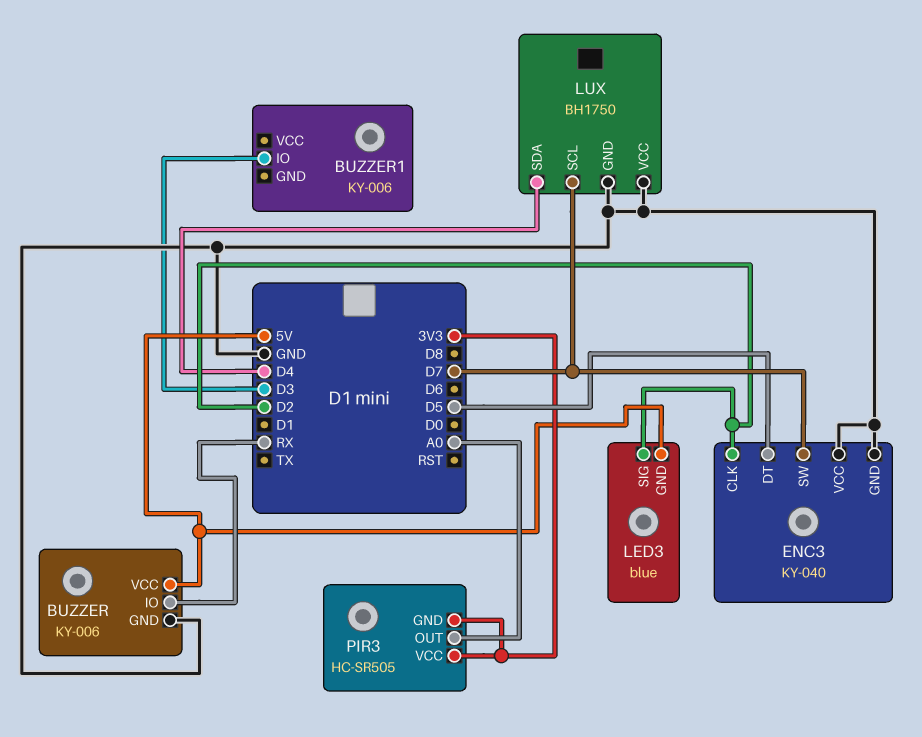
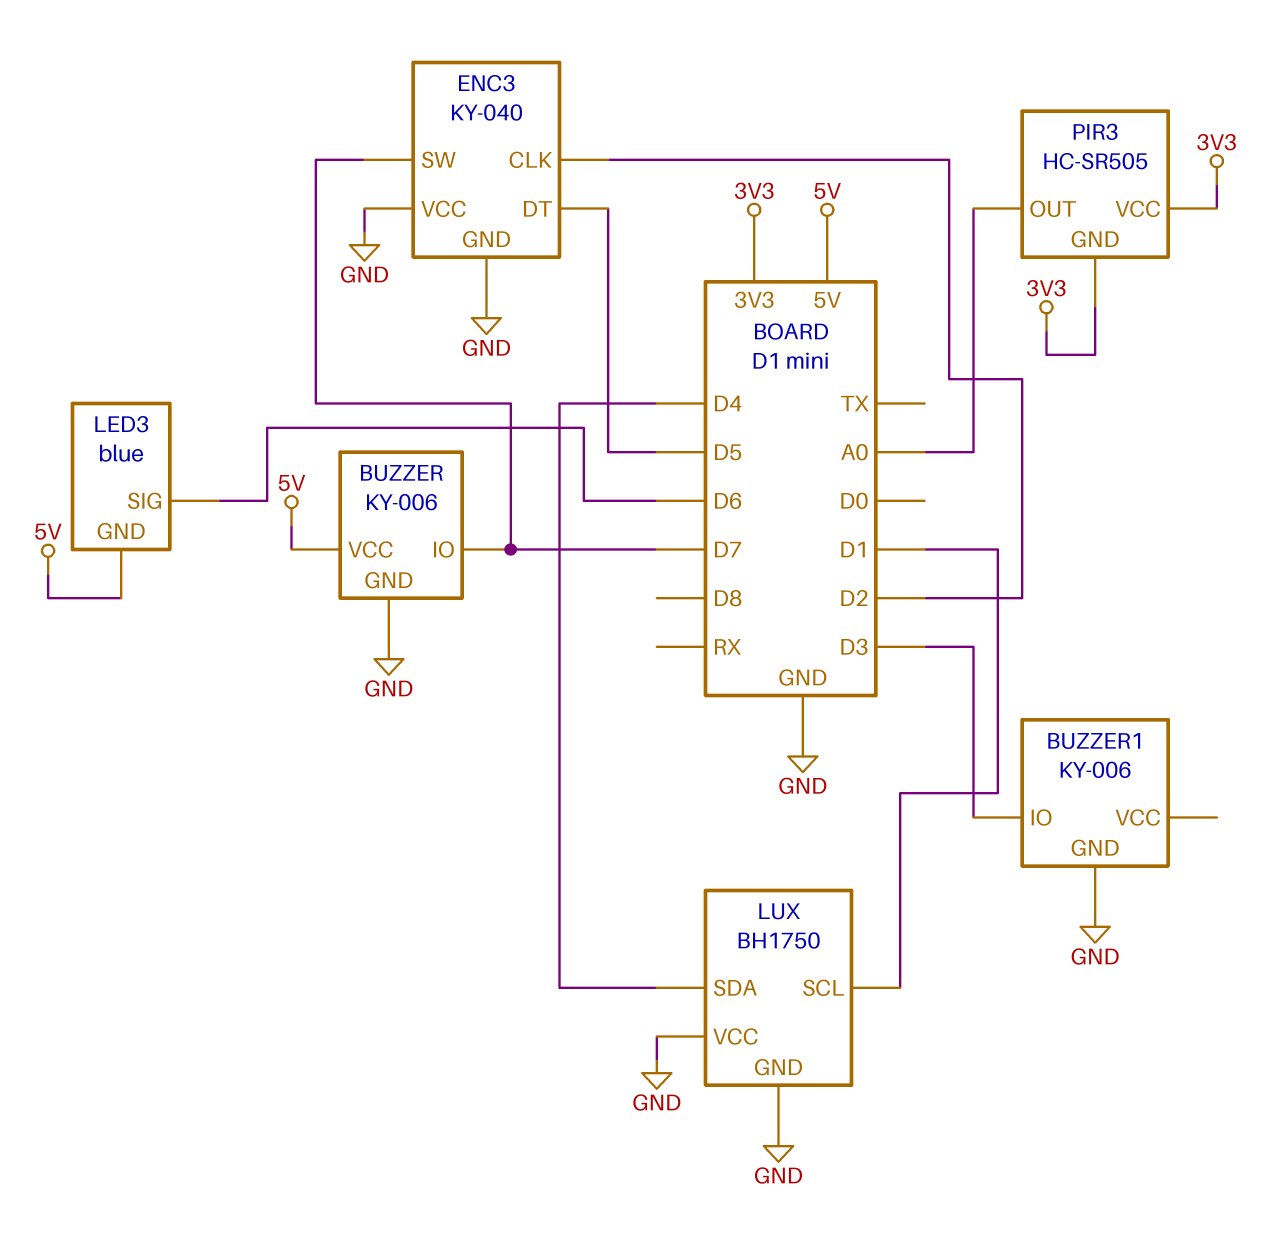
BUZZER pin IO: RX -> D7
BUZZER1 pin GND: none -> GND
LED3 pin SIG: D2 -> D6
LUX pin SCL: D7 -> D1

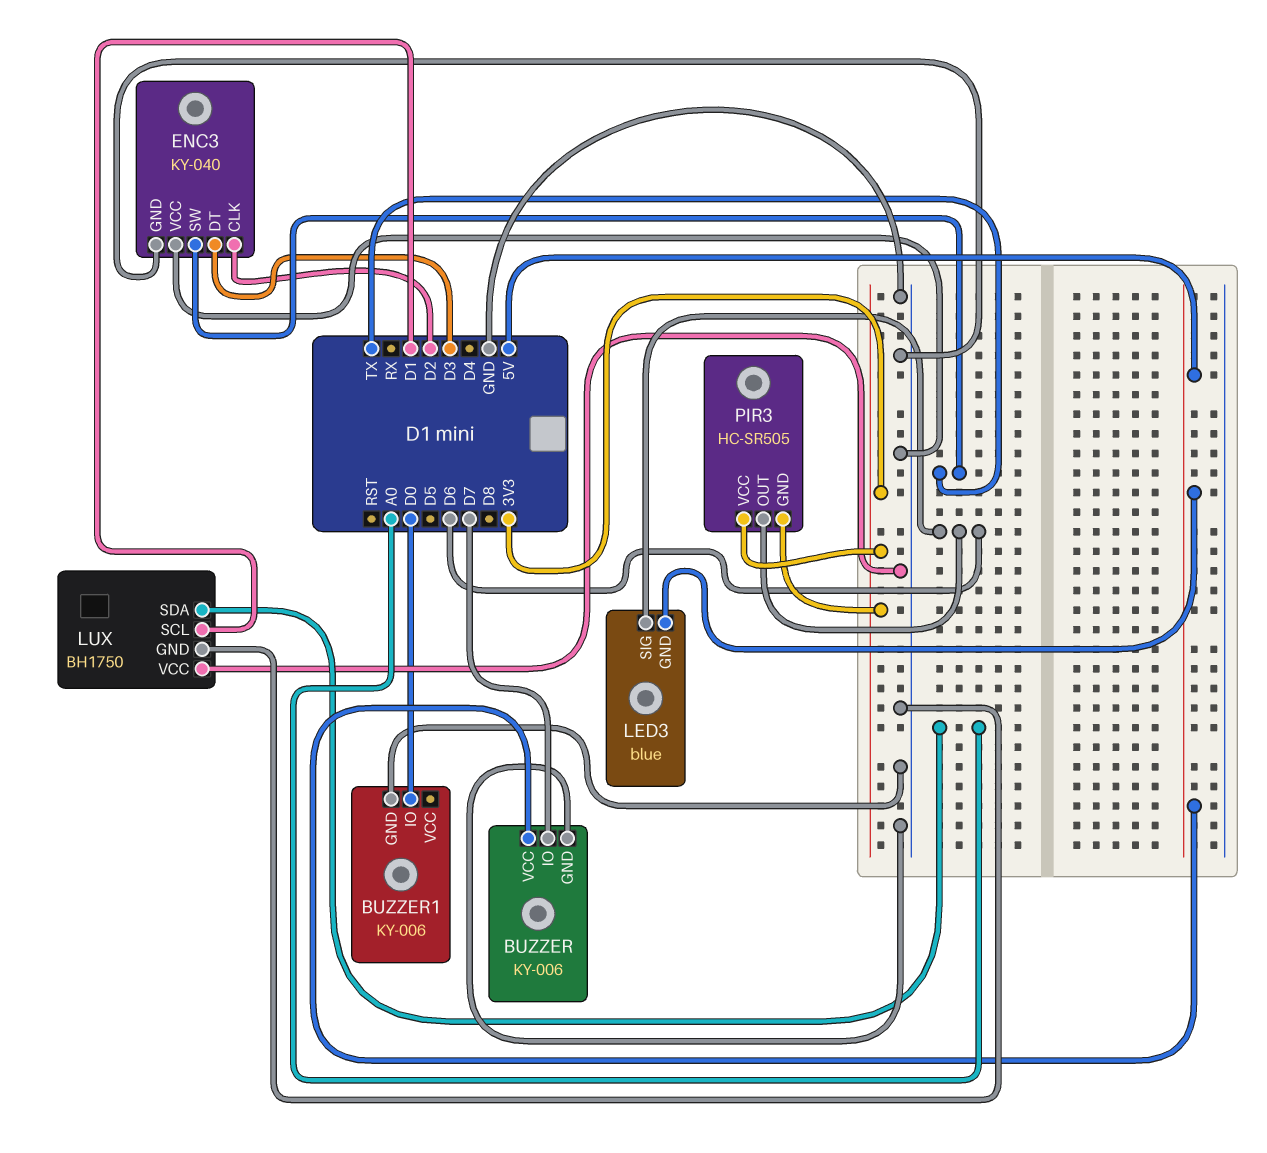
BUZZER1 pin IO: D3 -> D0
ENC3 pin DT: D5 -> D3
ENC3 pin SW: D7 -> TX
LUX pin SDA: D4 -> A0
PIR3 pin OUT: A0 -> D6

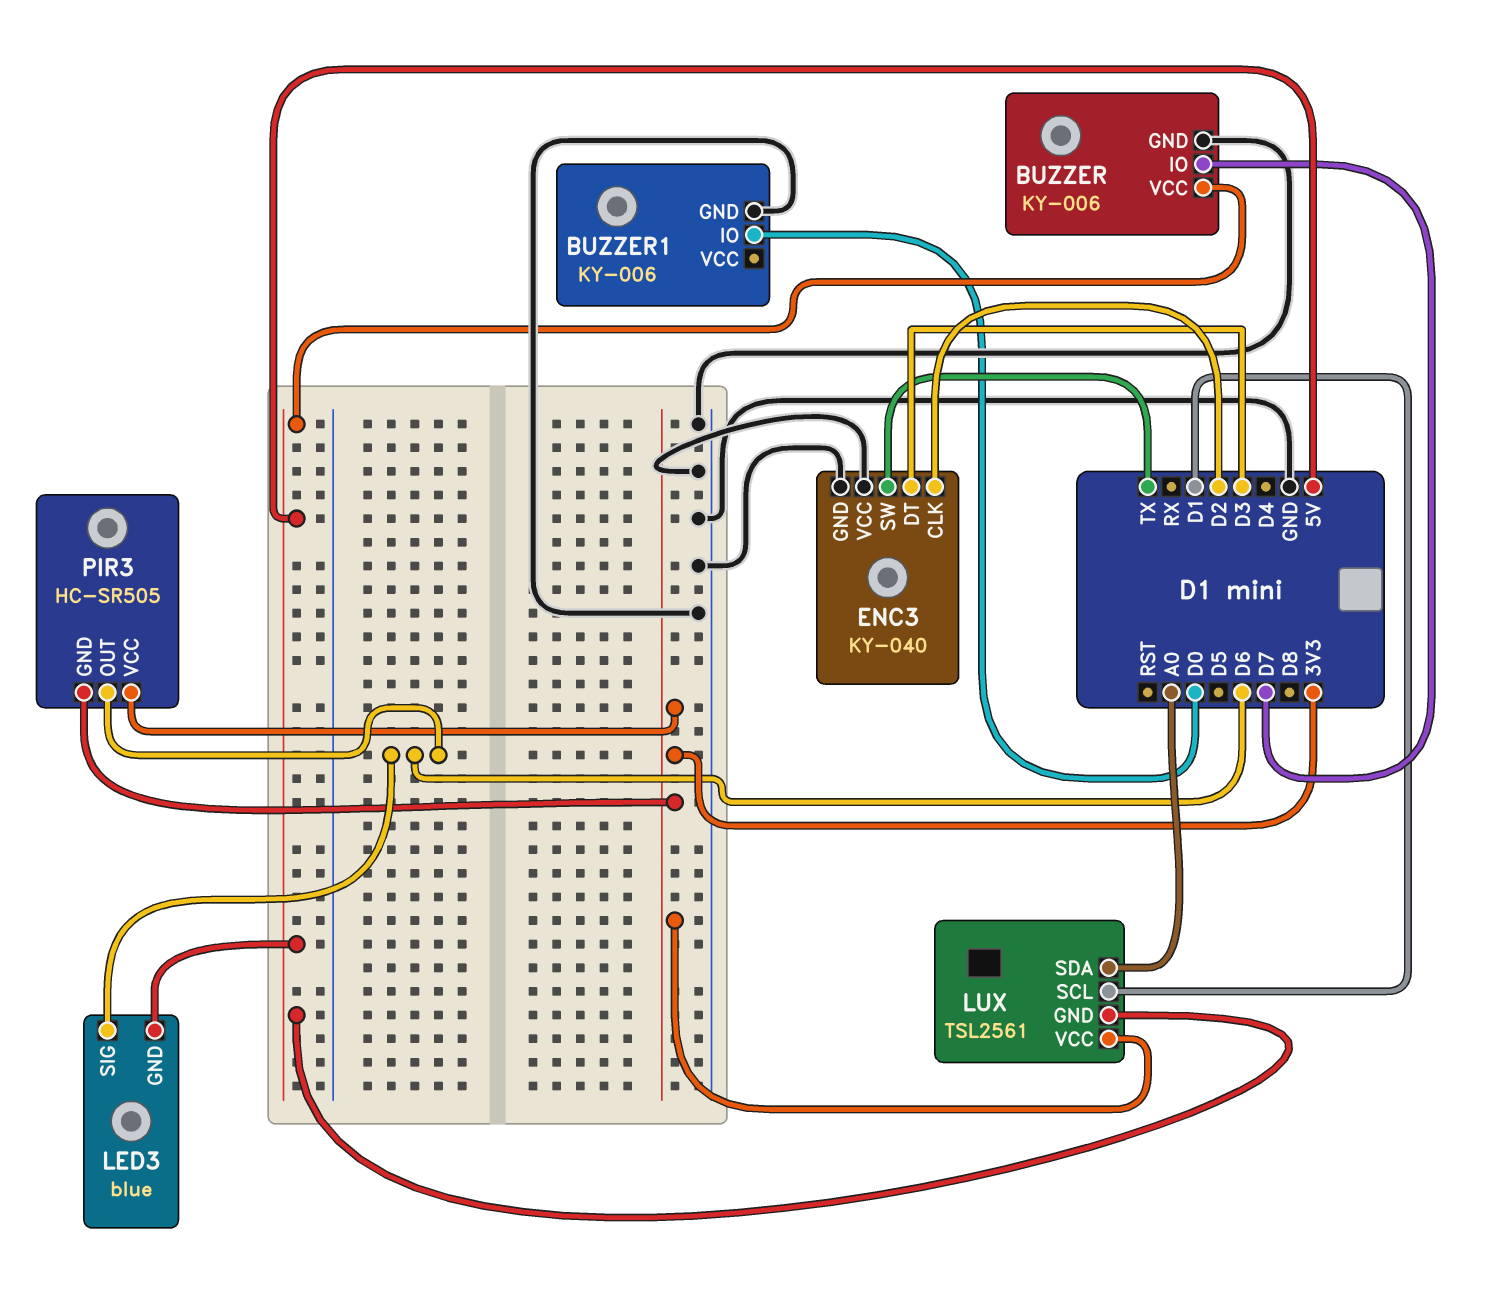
LUX: BH1750 -> TSL2561
LUX pin GND: GND -> 5V
LUX pin VCC: GND -> 3V3

